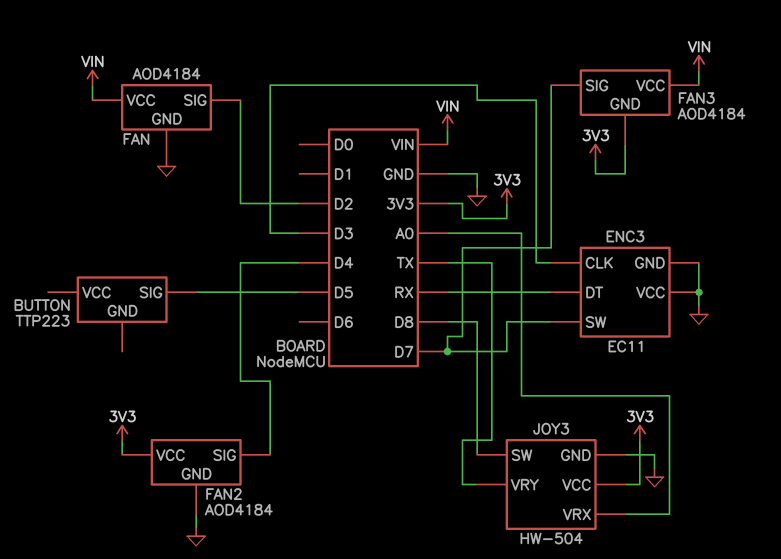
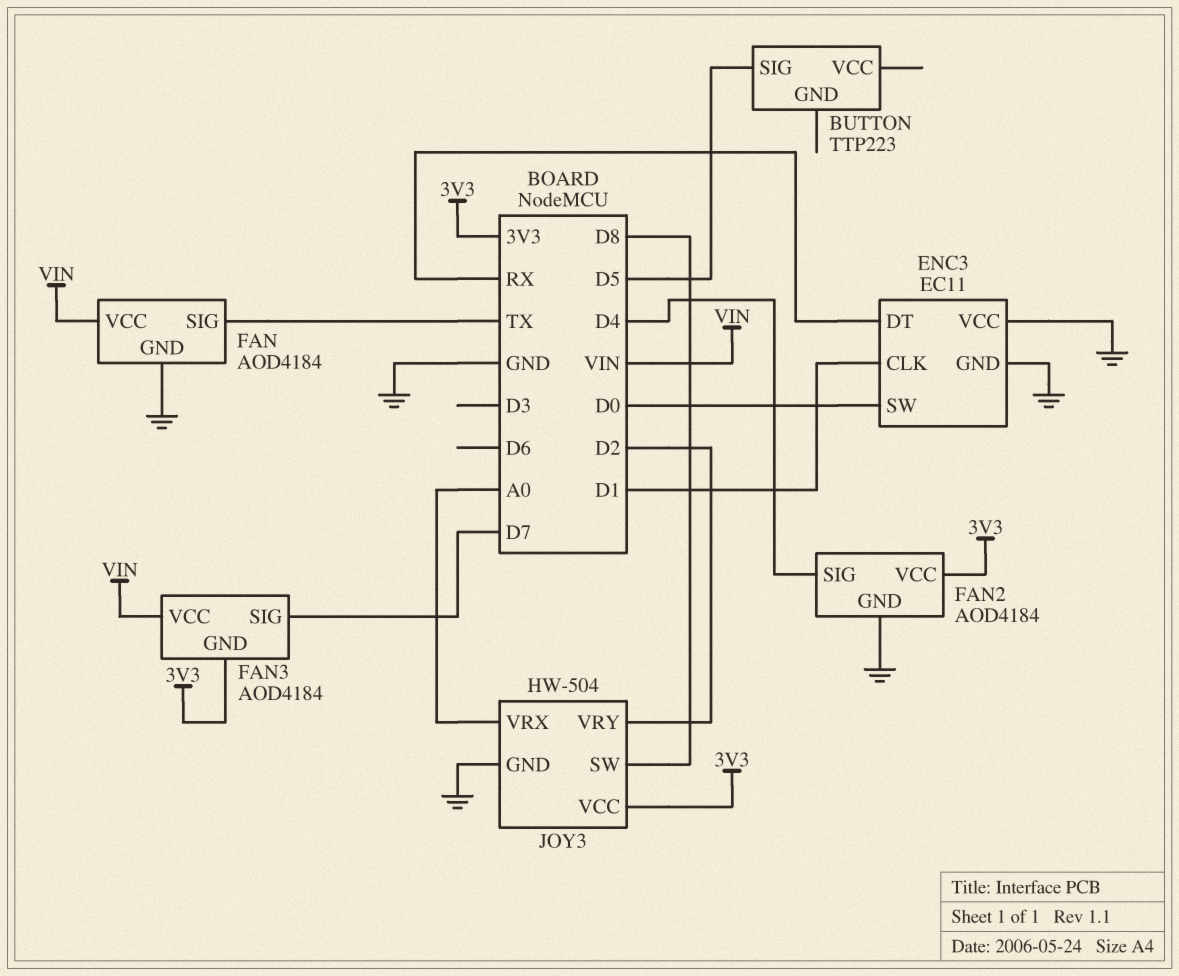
ENC3 pin CLK: D3 -> D1
ENC3 pin SW: D7 -> D0
FAN pin SIG: D2 -> TX
JOY3 pin VRY: TX -> D2

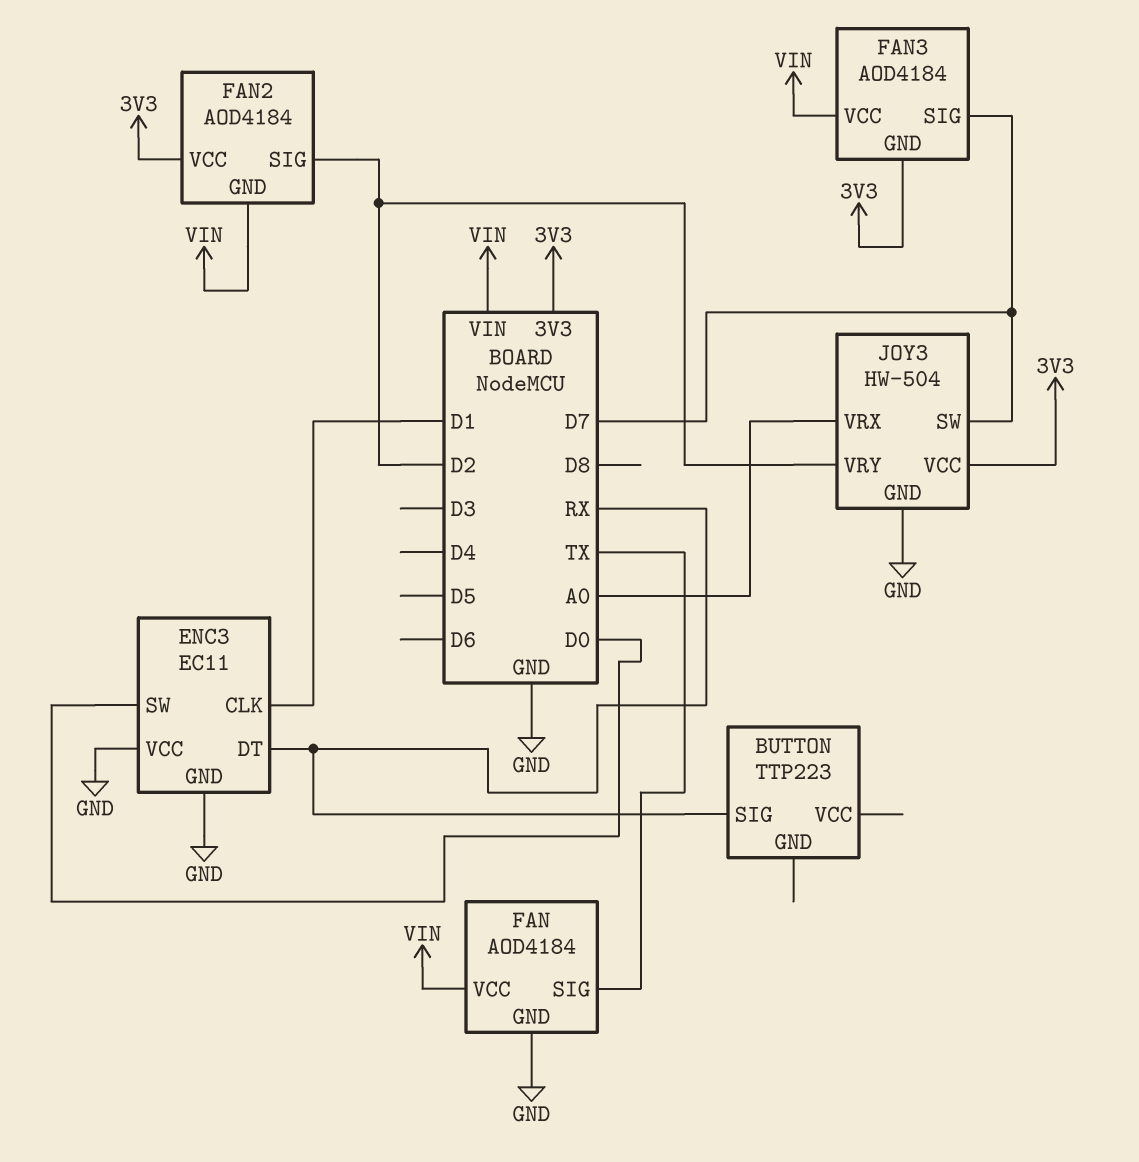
BUTTON pin SIG: D5 -> RX
FAN2 pin GND: GND -> VIN
FAN2 pin SIG: D4 -> D2
JOY3 pin SW: D8 -> D7

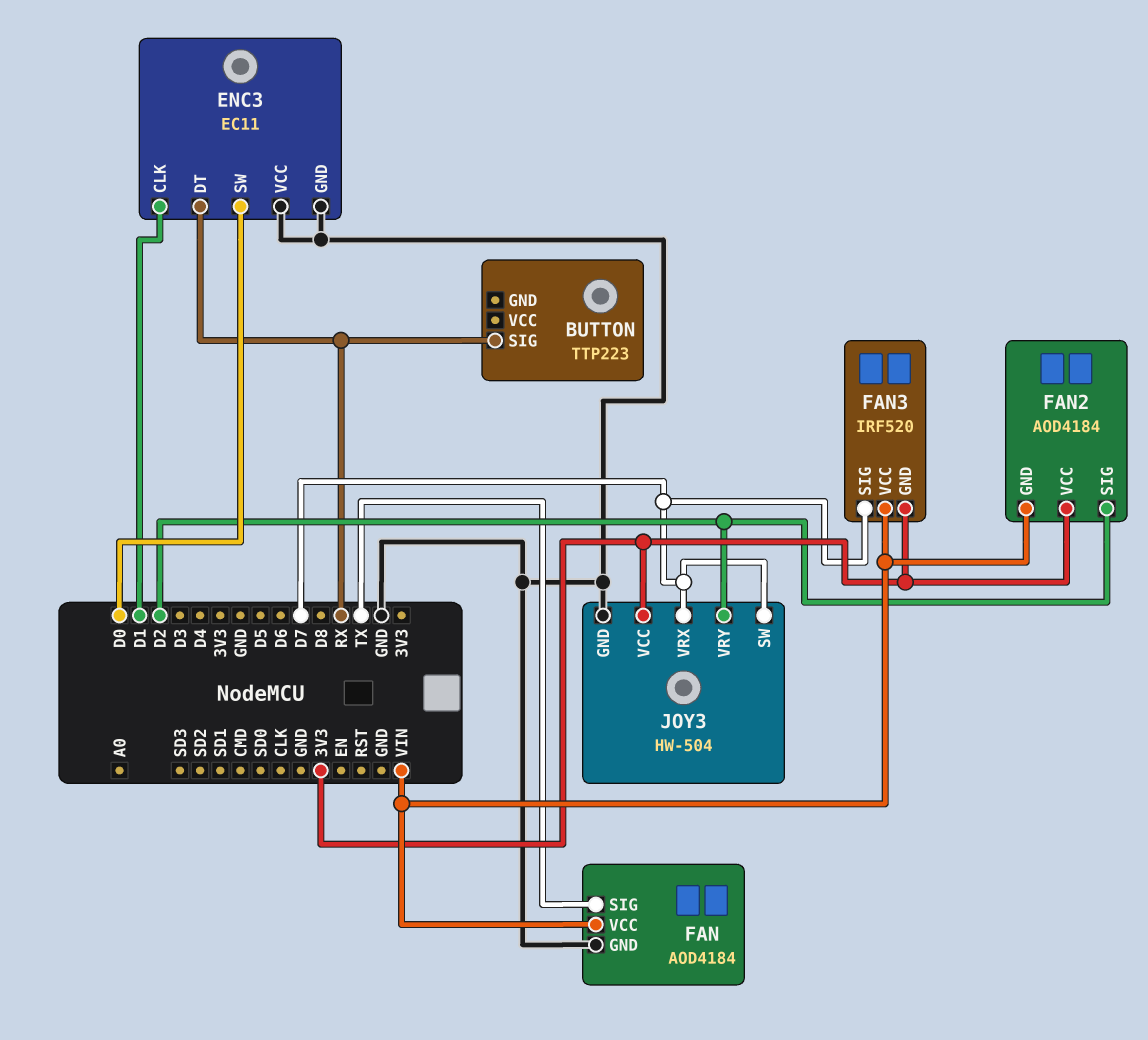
FAN3: AOD4184 -> IRF520
JOY3 pin VRX: A0 -> D7

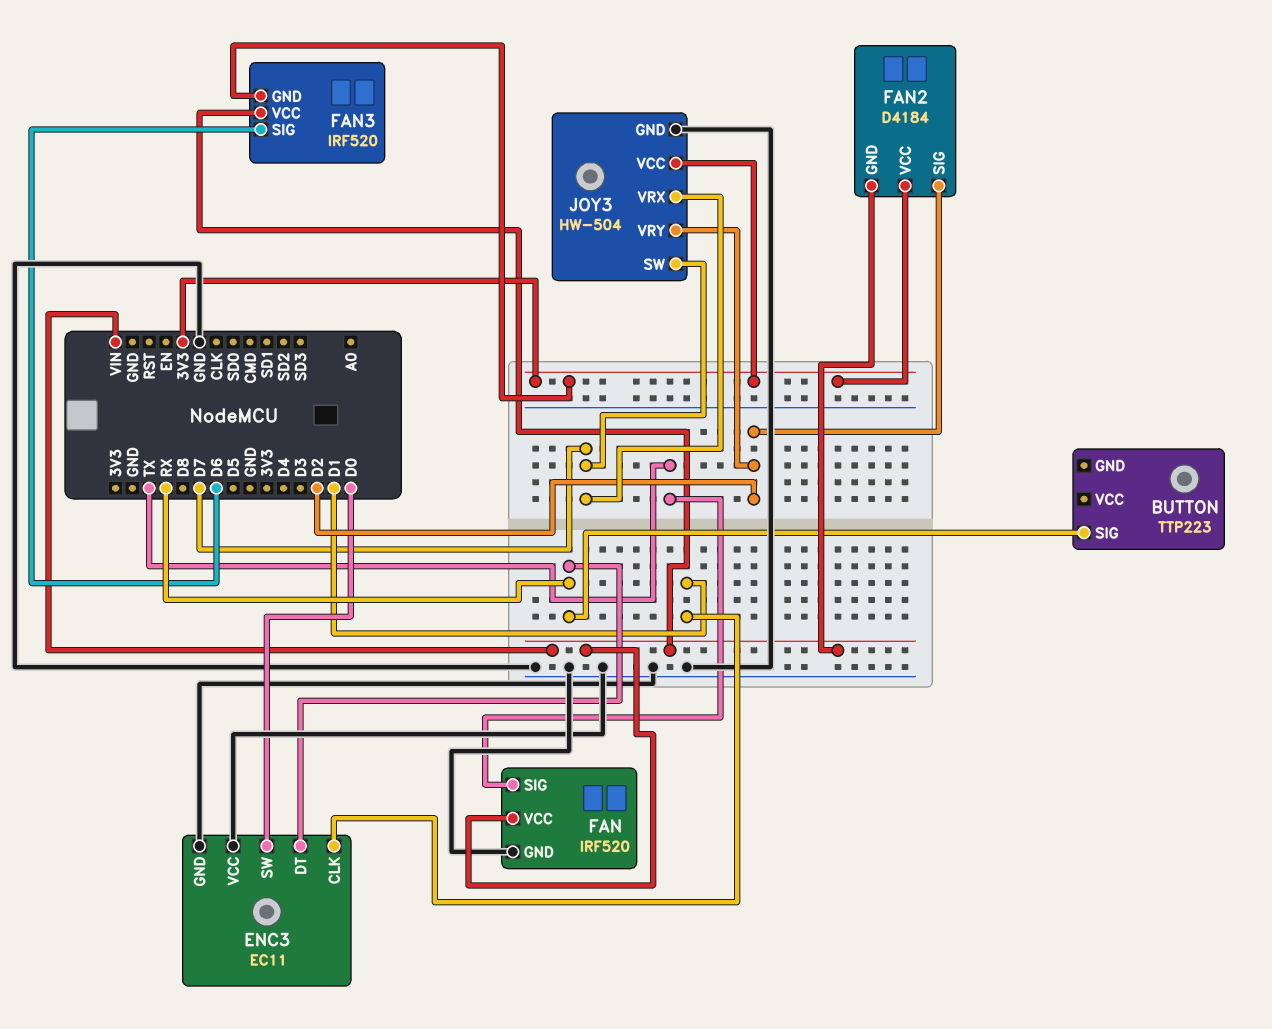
FAN: AOD4184 -> IRF520
FAN2: AOD4184 -> D4184
FAN3 pin SIG: D7 -> D6

